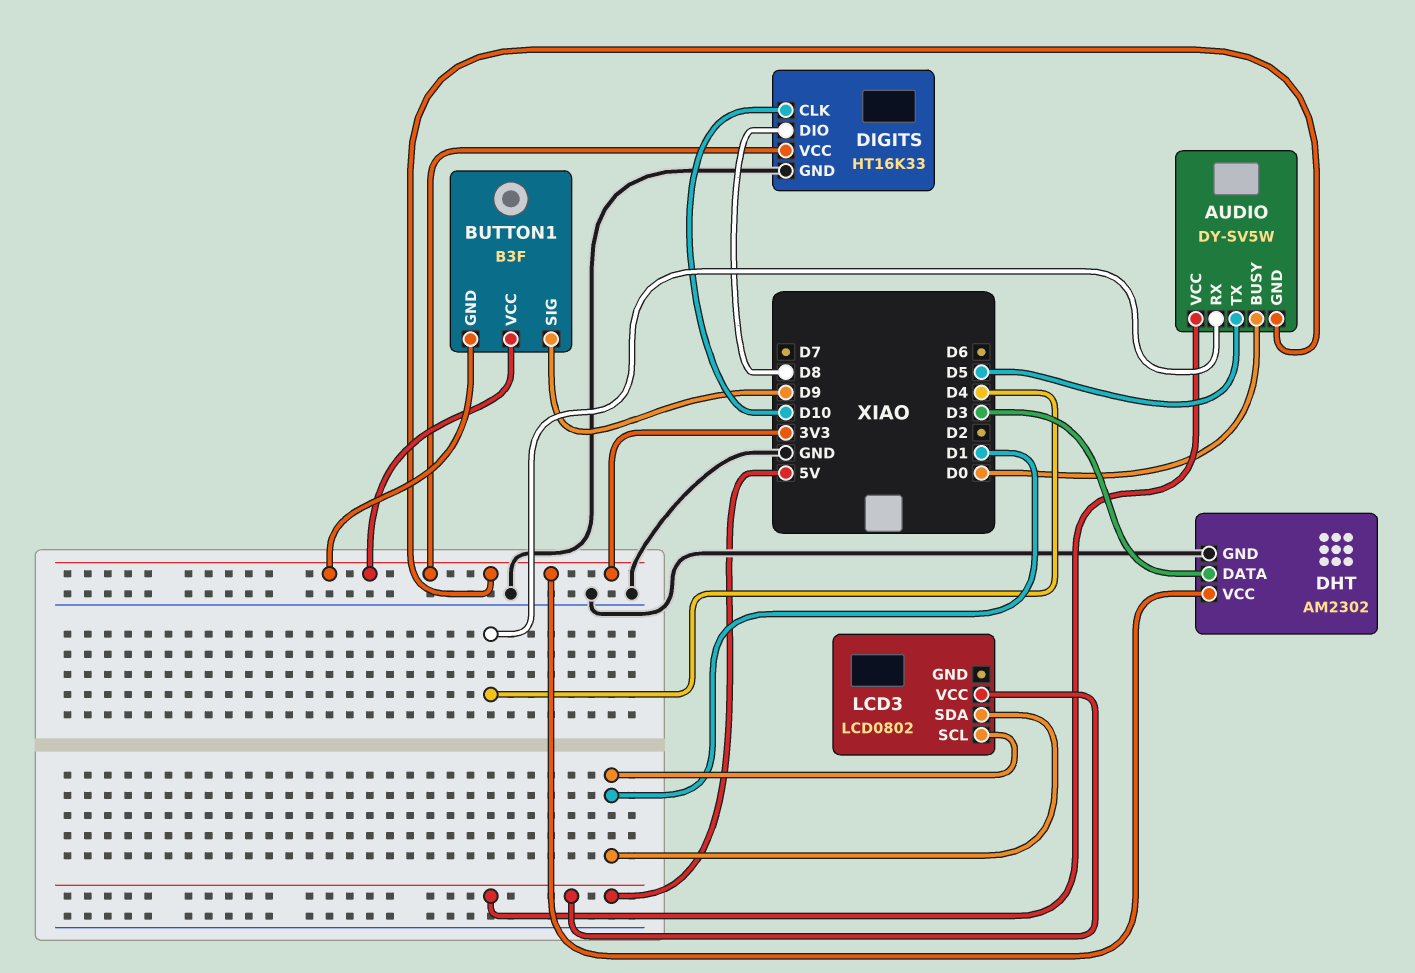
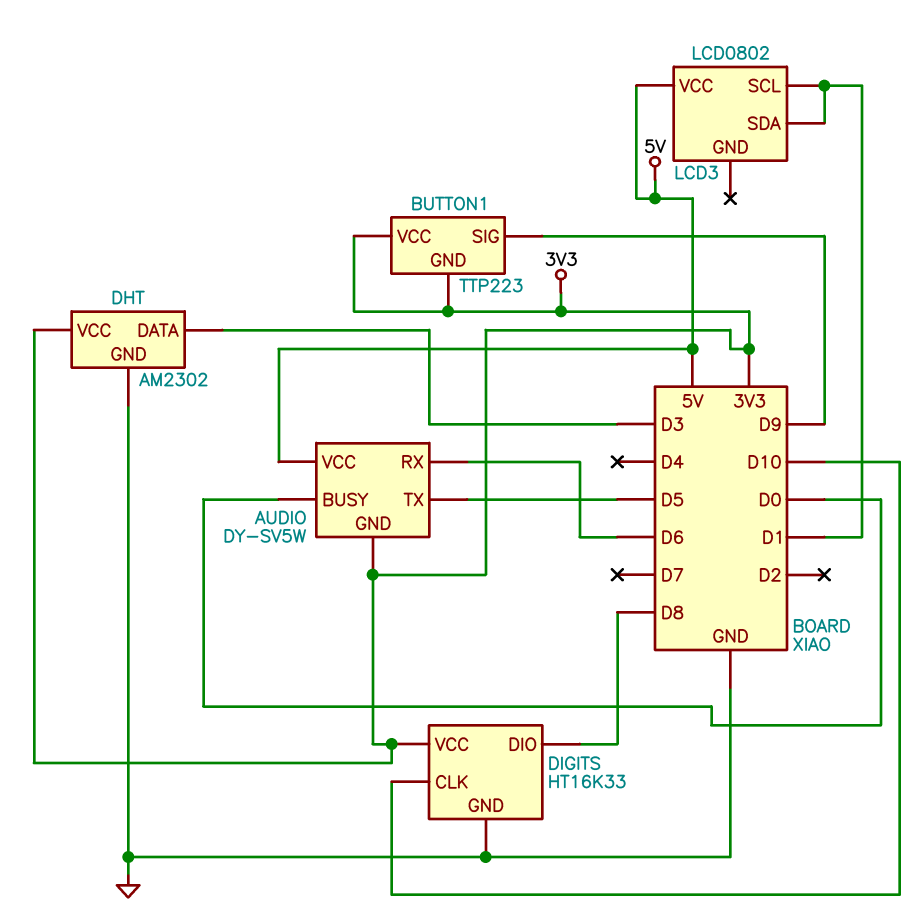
AUDIO pin RX: D4 -> D6
BUTTON1: B3F -> TTP223

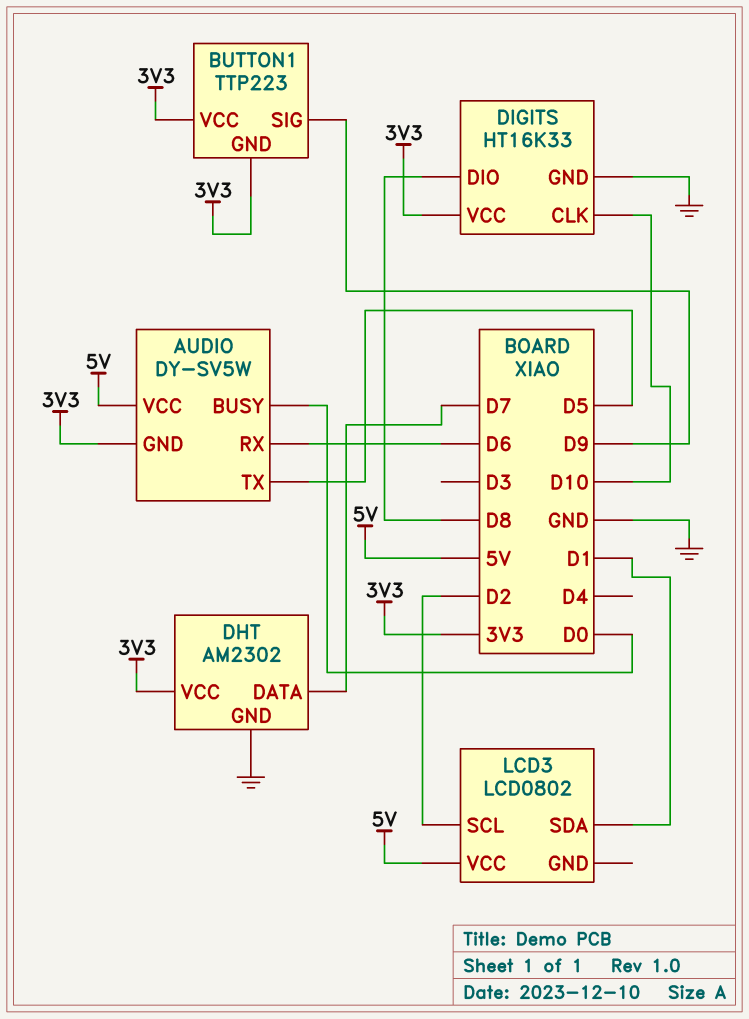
DHT pin DATA: D3 -> D7
LCD3 pin SCL: D1 -> D2

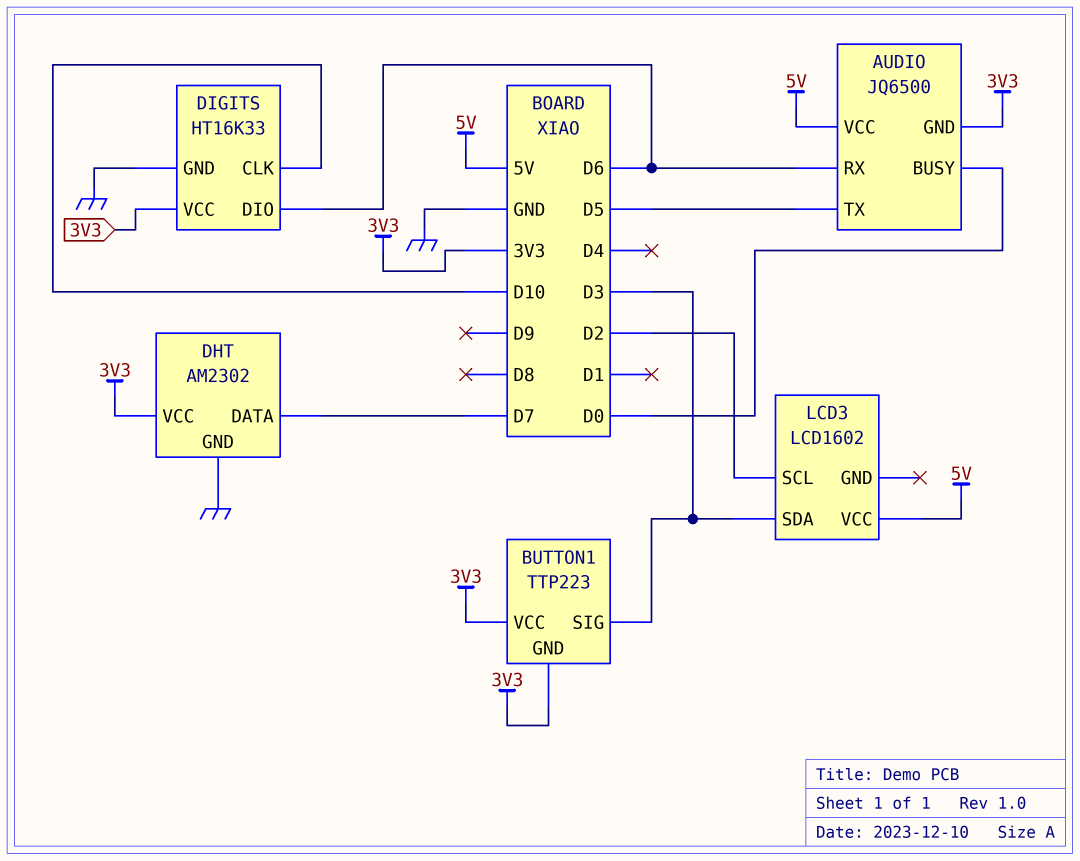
AUDIO: DY-SV5W -> JQ6500
BUTTON1 pin SIG: D9 -> D3
DIGITS pin DIO: D8 -> D6
LCD3: LCD0802 -> LCD1602
LCD3 pin SDA: D1 -> D3

